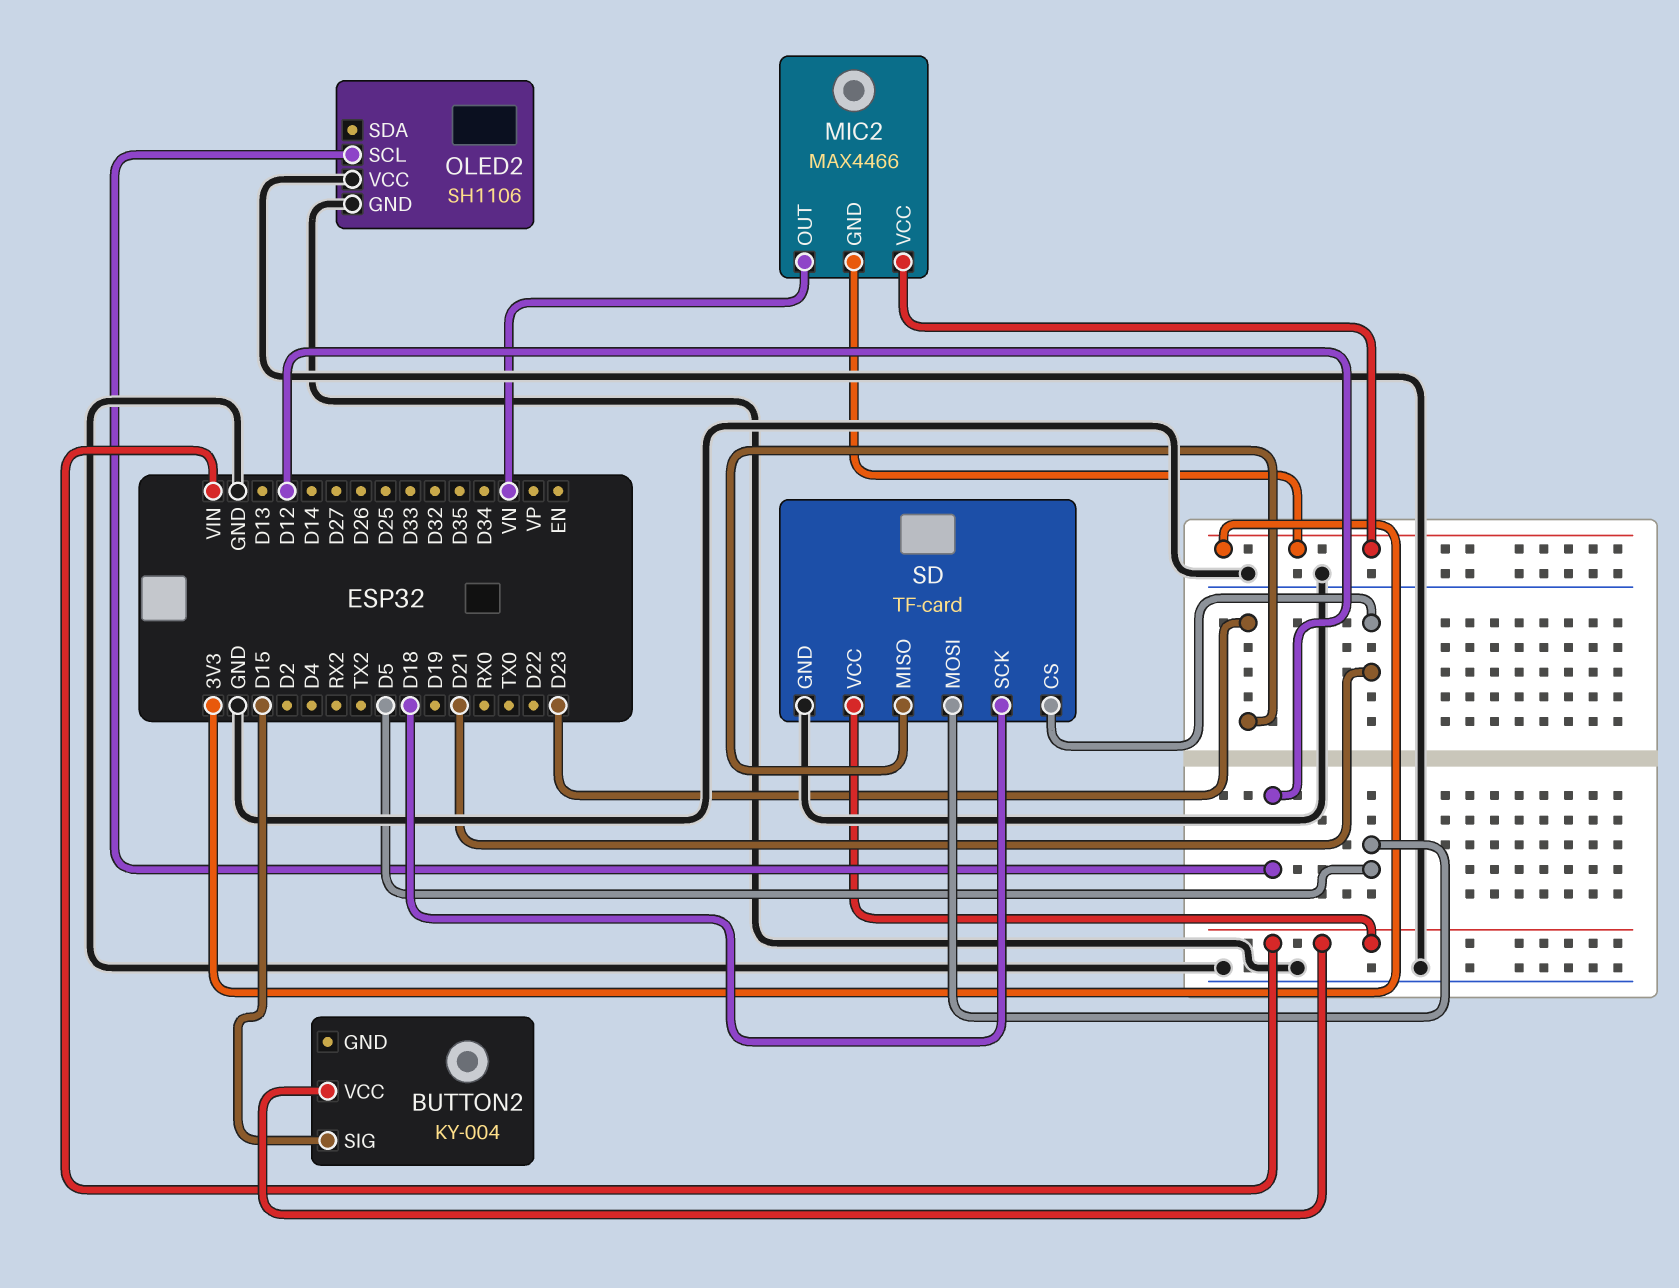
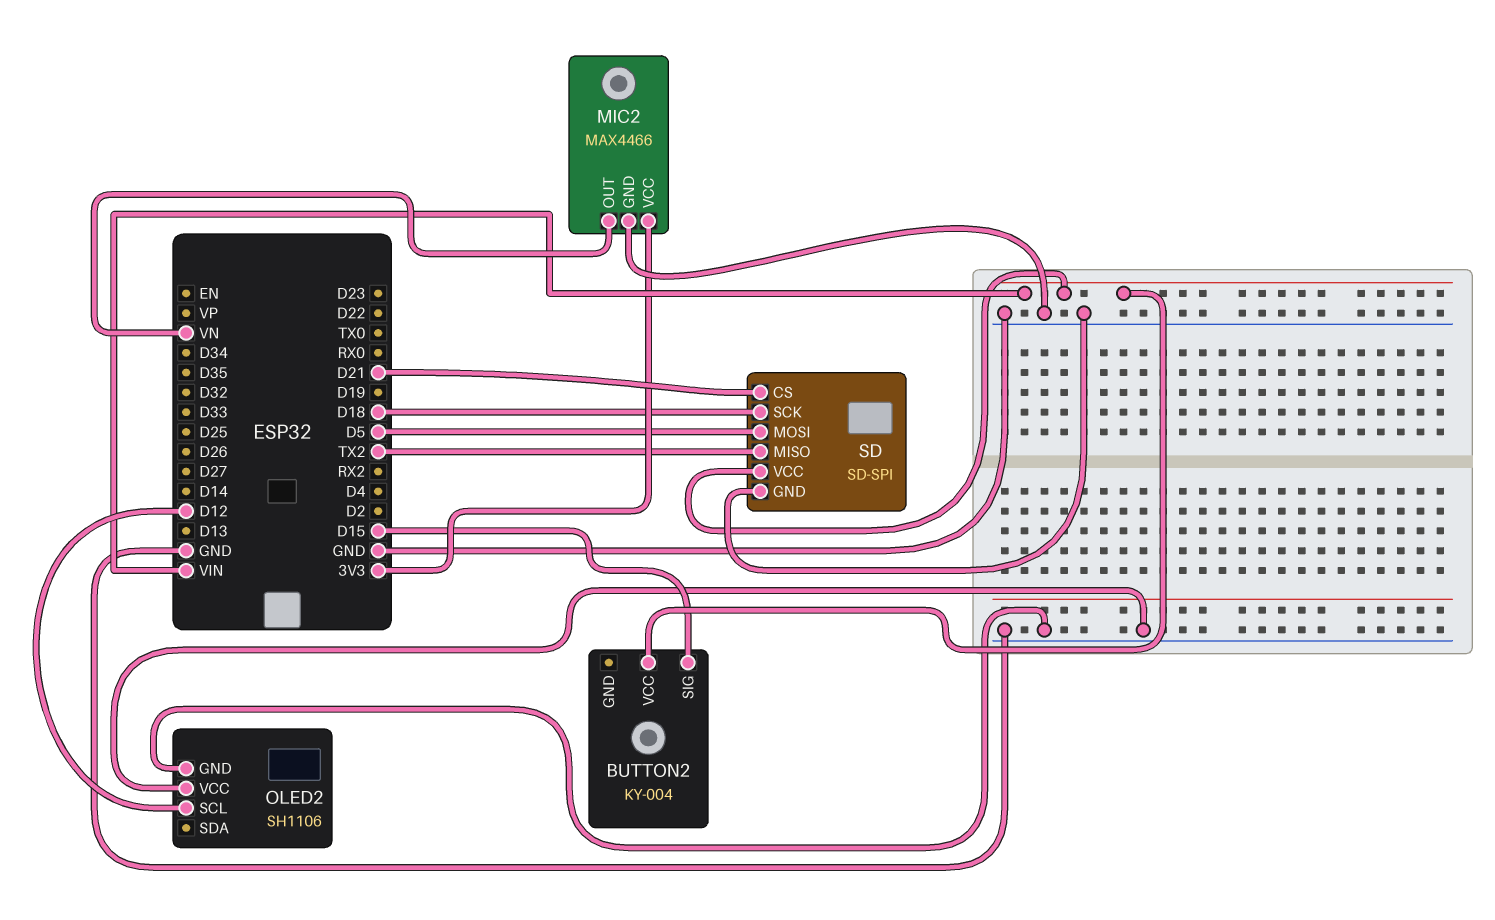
MIC2 pin GND: 3V3 -> GND
SD: TF-card -> SD-SPI
SD pin MISO: D23 -> TX2

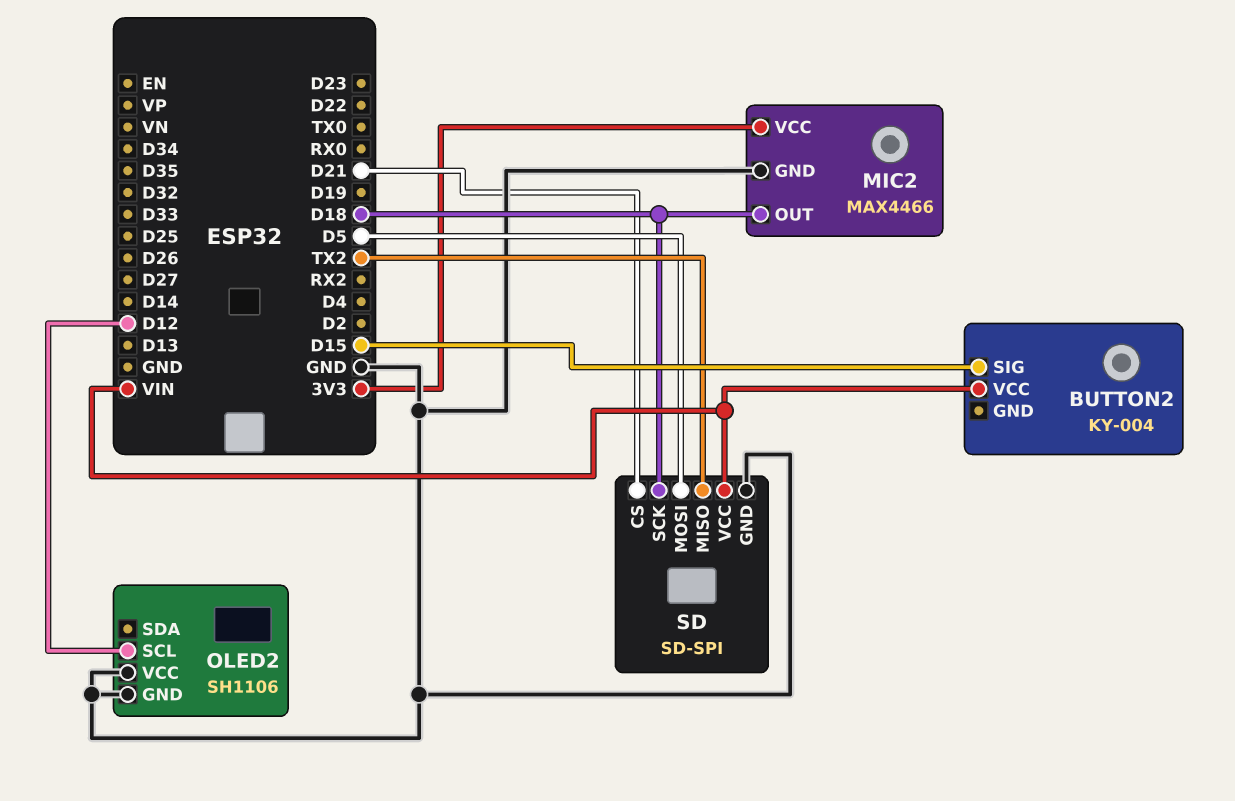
MIC2 pin OUT: VN -> D18

